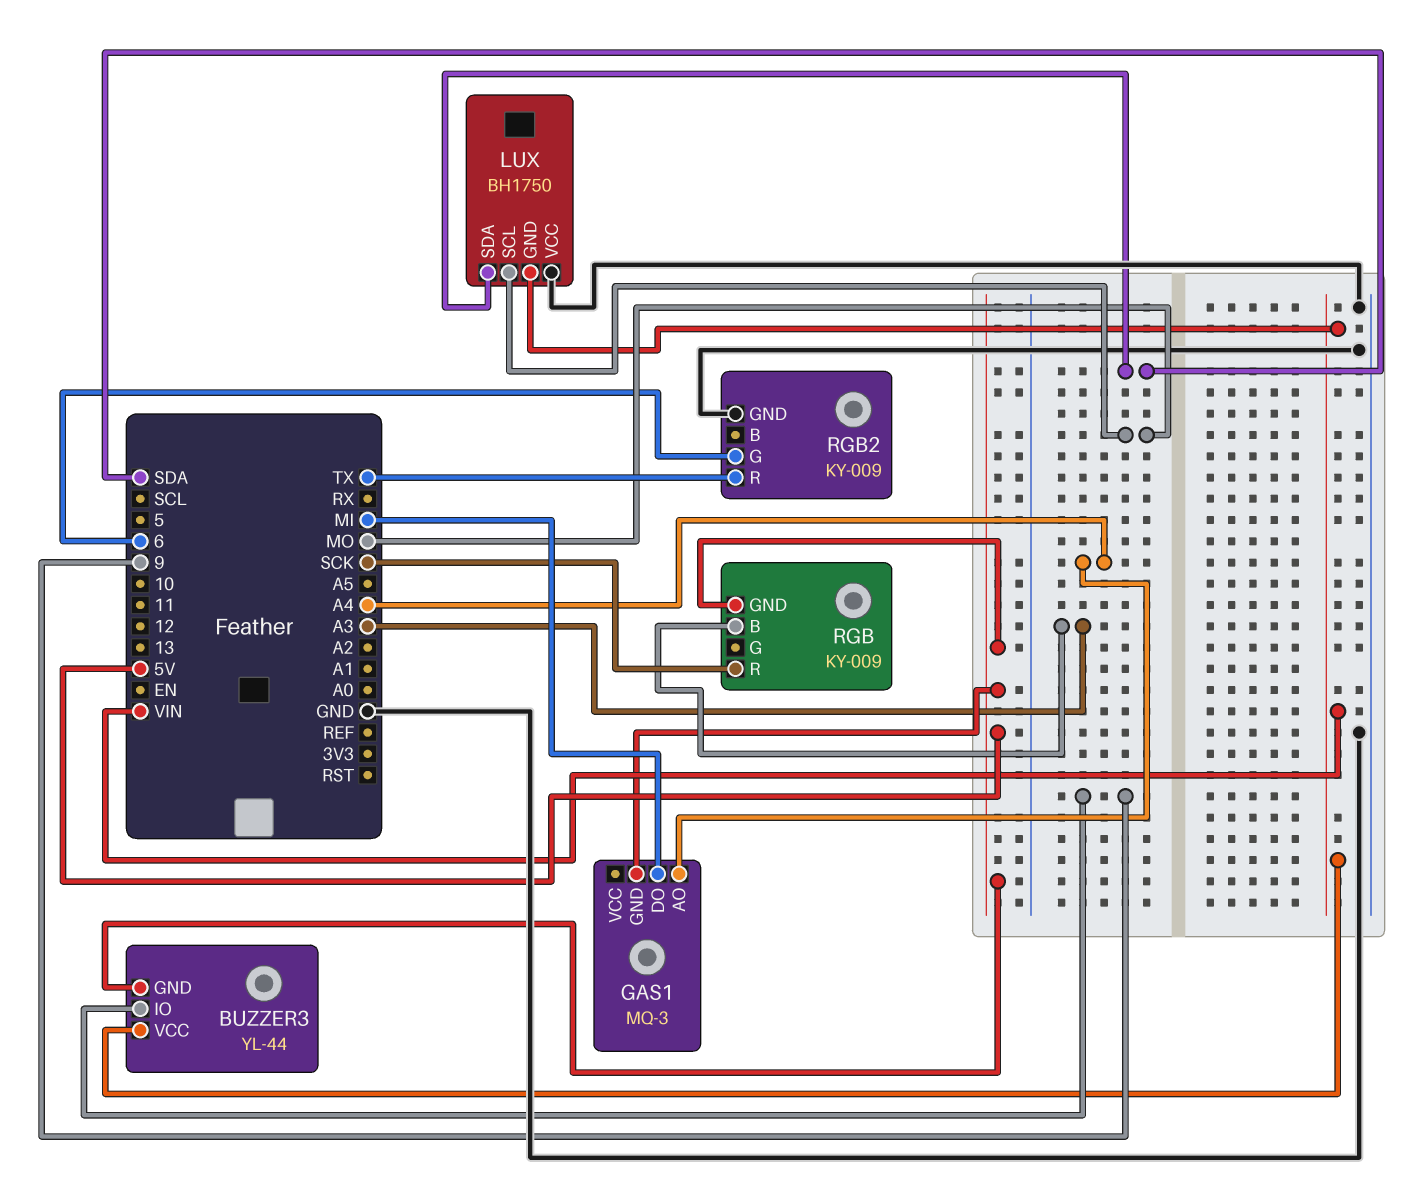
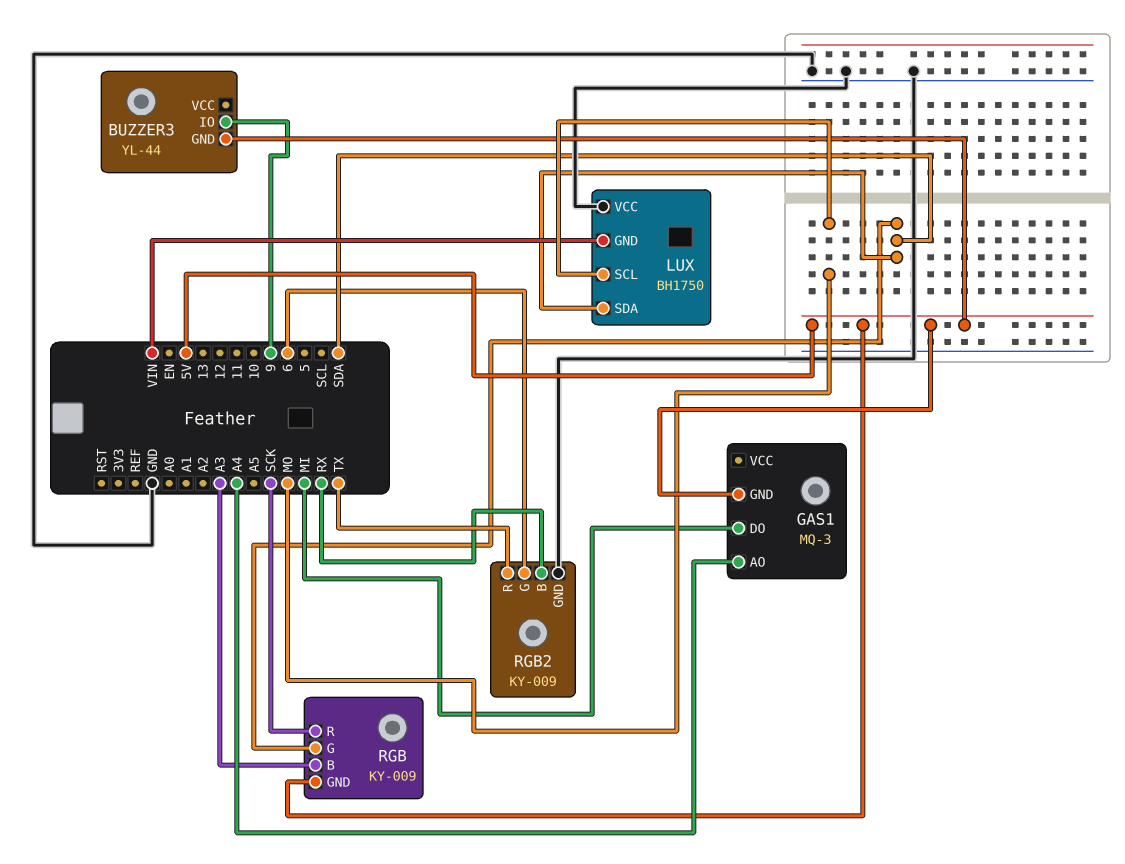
BUZZER3 pin VCC: VIN -> none
RGB pin G: none -> SDA
RGB2 pin B: none -> RX

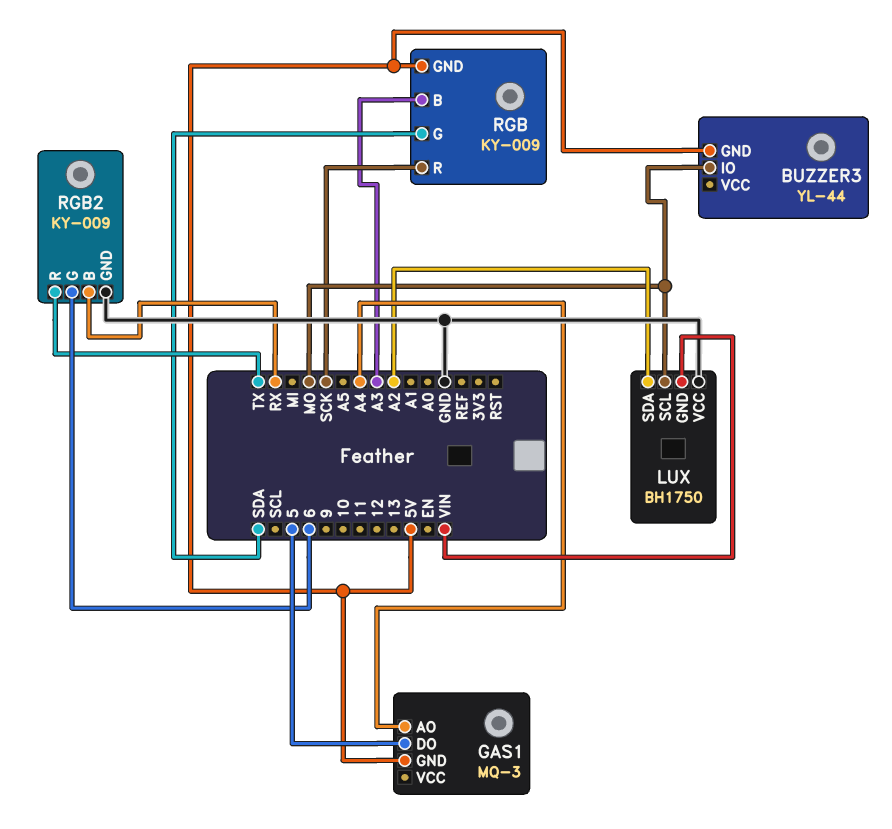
BUZZER3 pin IO: 9 -> MO
GAS1 pin DO: MI -> 5
LUX pin SDA: SDA -> A2

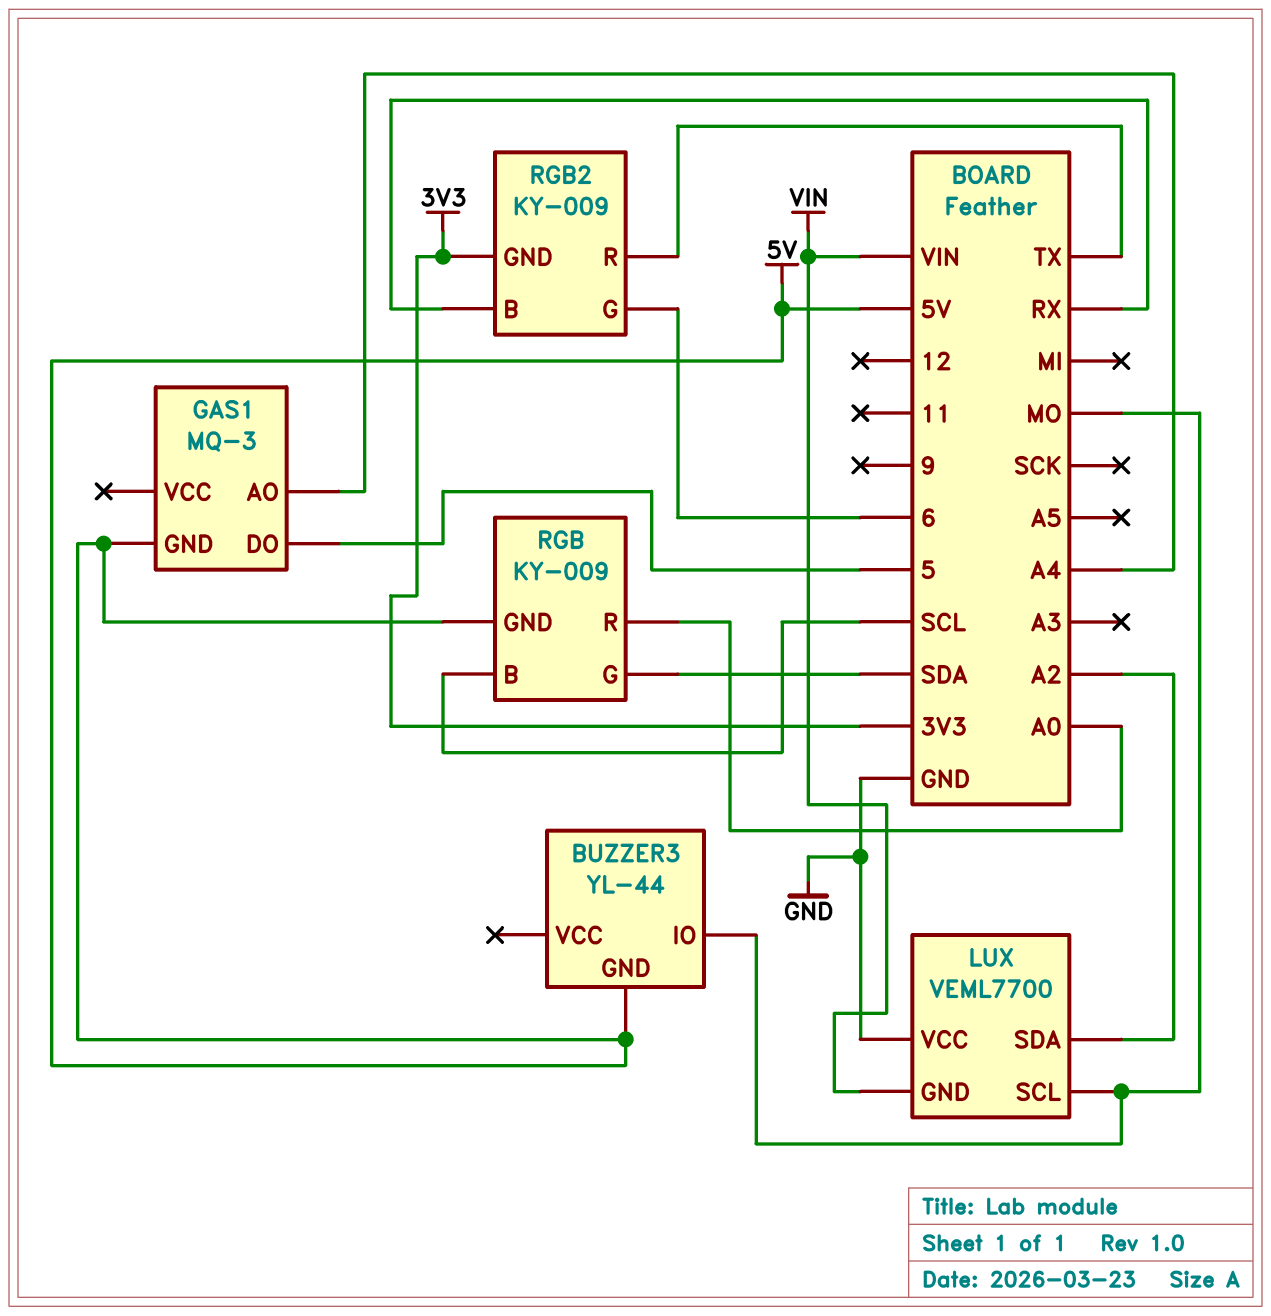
LUX: BH1750 -> VEML7700
RGB pin B: A3 -> SCL
RGB pin R: SCK -> A0
RGB2 pin GND: GND -> 3V3

